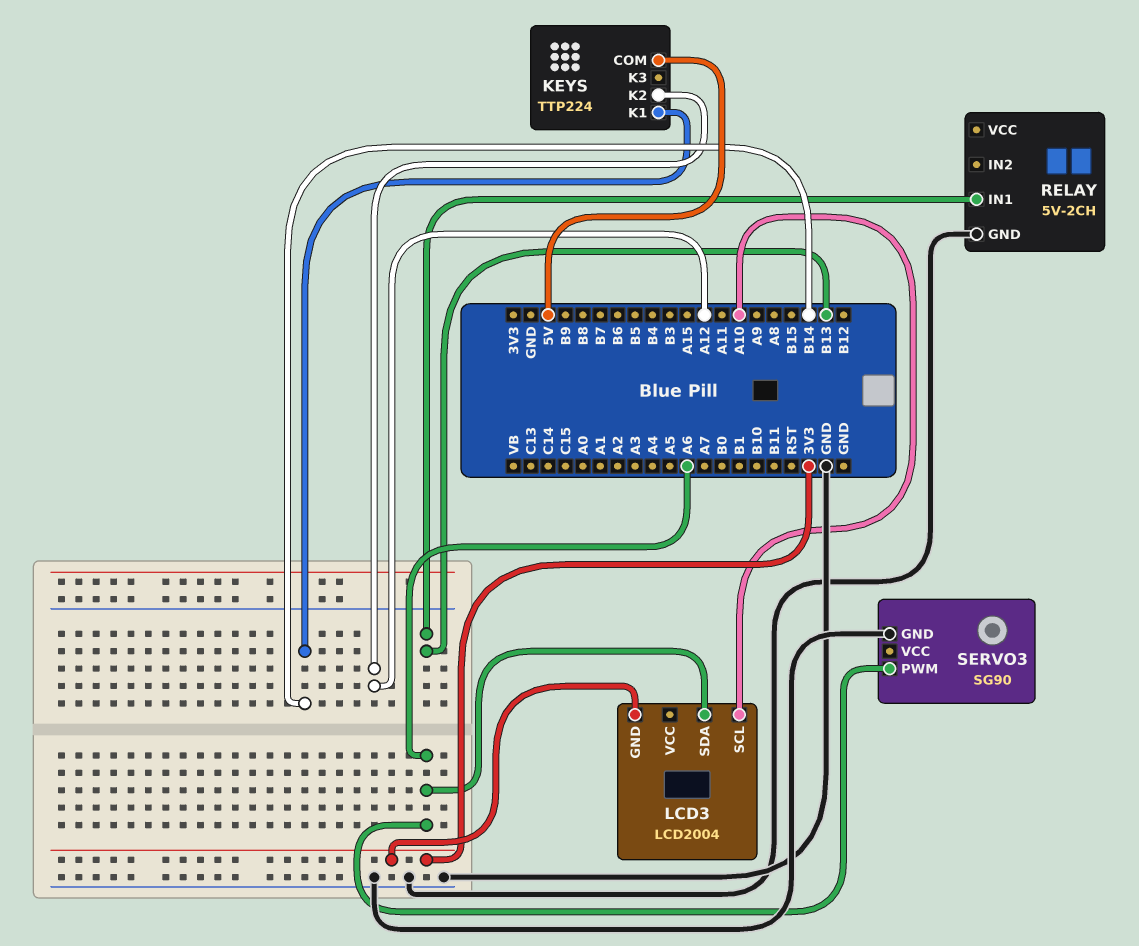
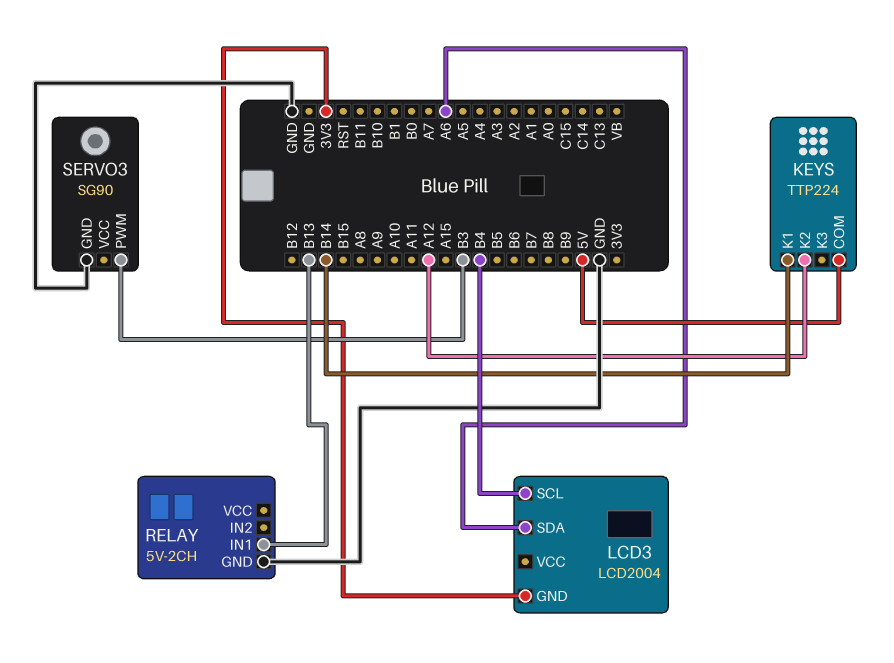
LCD3 pin SCL: A10 -> B4
SERVO3 pin PWM: A6 -> B3

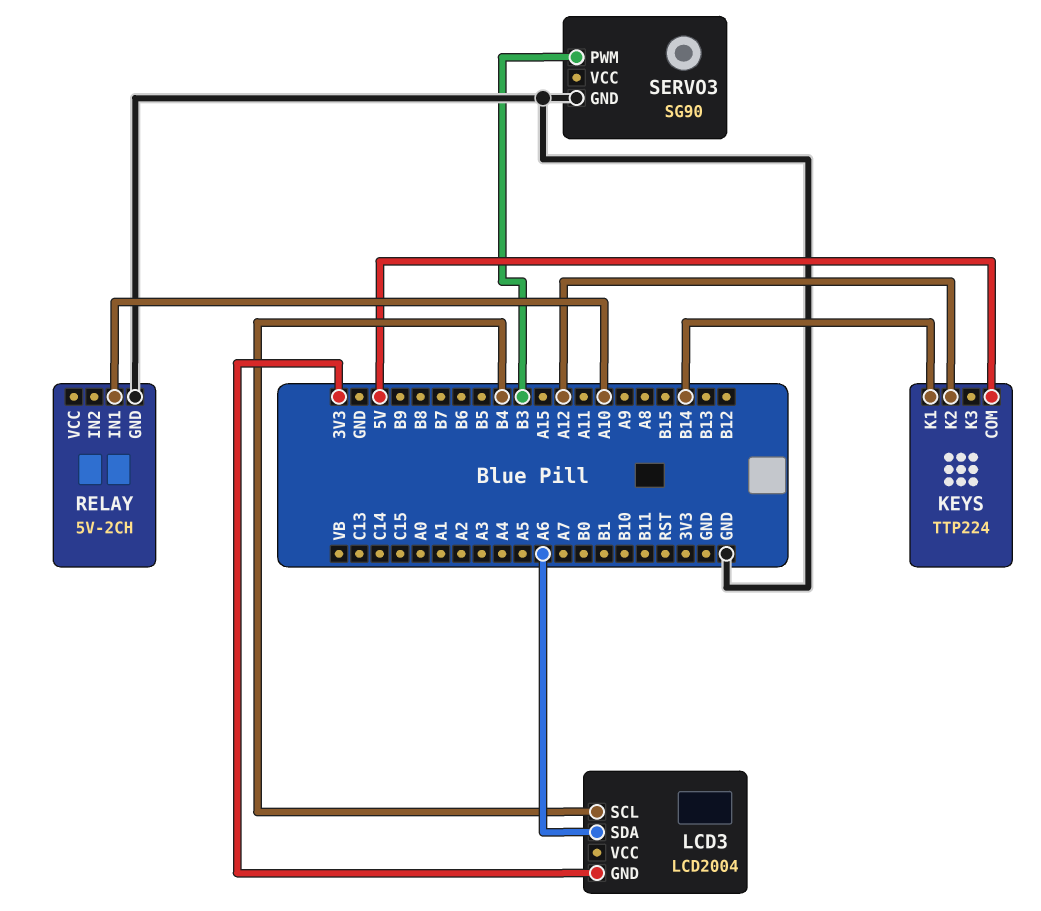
RELAY pin IN1: B13 -> A10

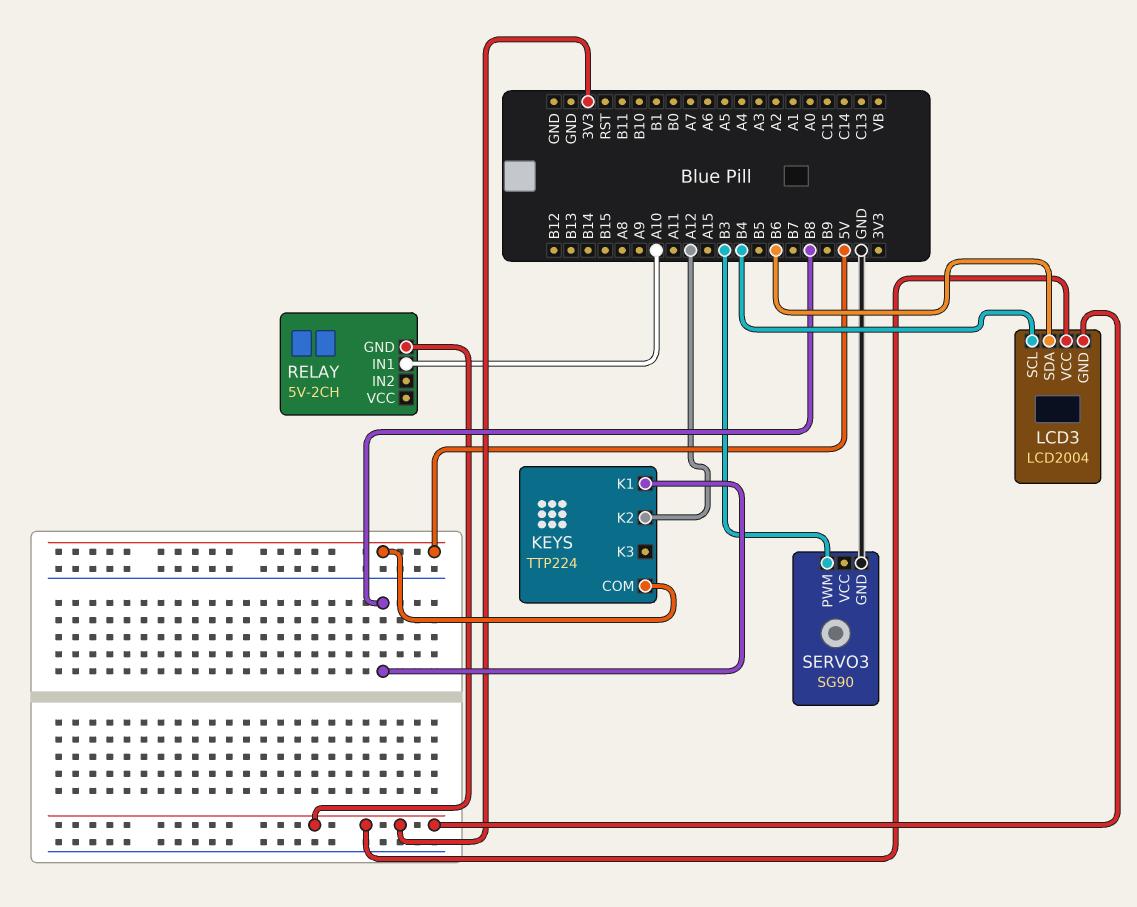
KEYS pin K1: B14 -> B8
LCD3 pin SDA: A6 -> B6
LCD3 pin VCC: none -> 3V3
RELAY pin GND: GND -> 3V3

